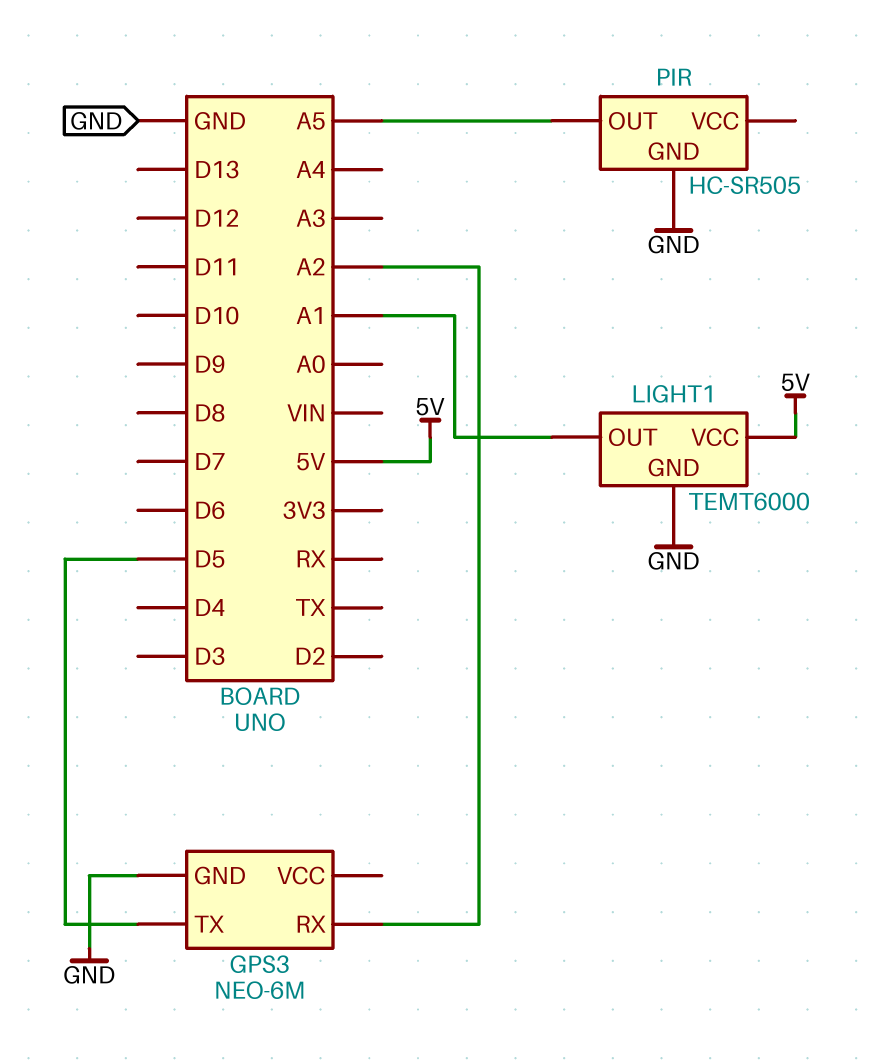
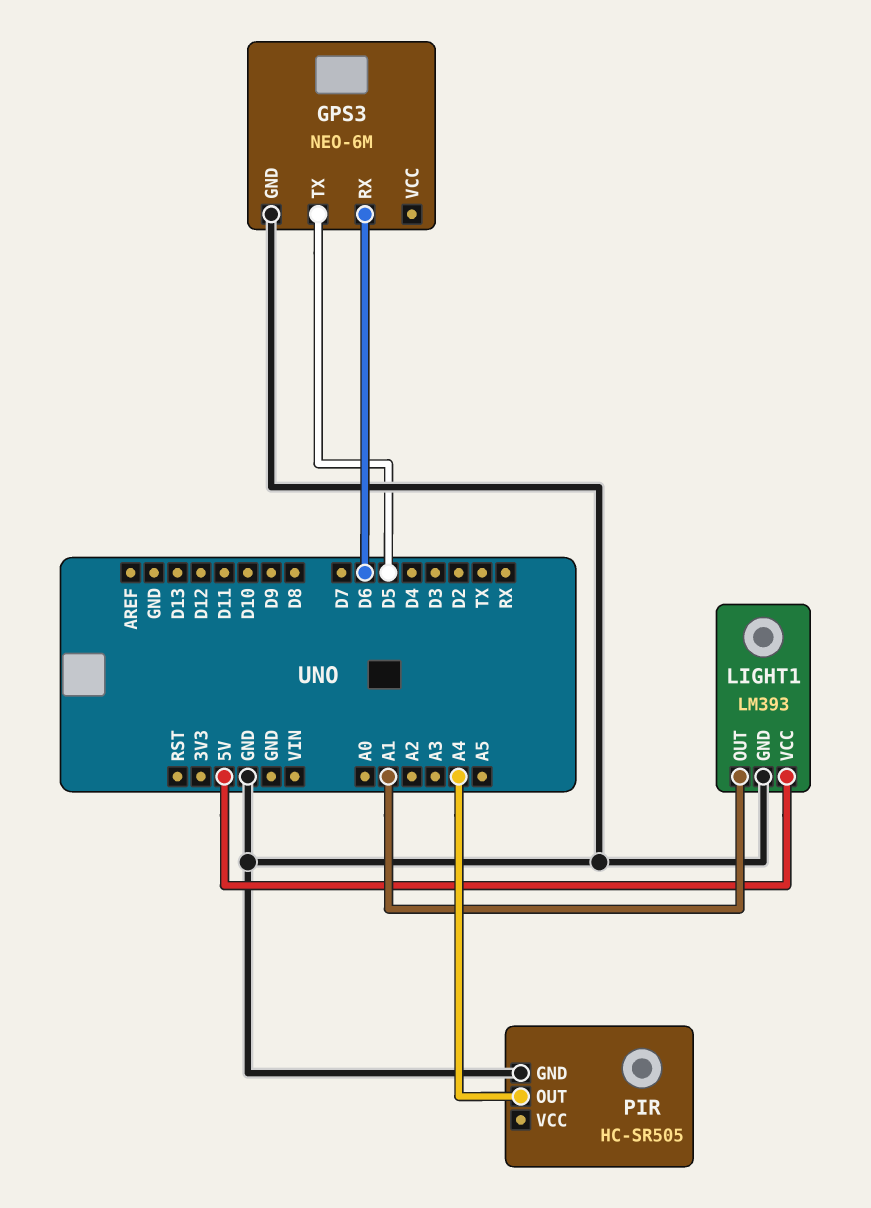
GPS3 pin RX: A2 -> D6
LIGHT1: TEMT6000 -> LM393
PIR pin OUT: A5 -> A4

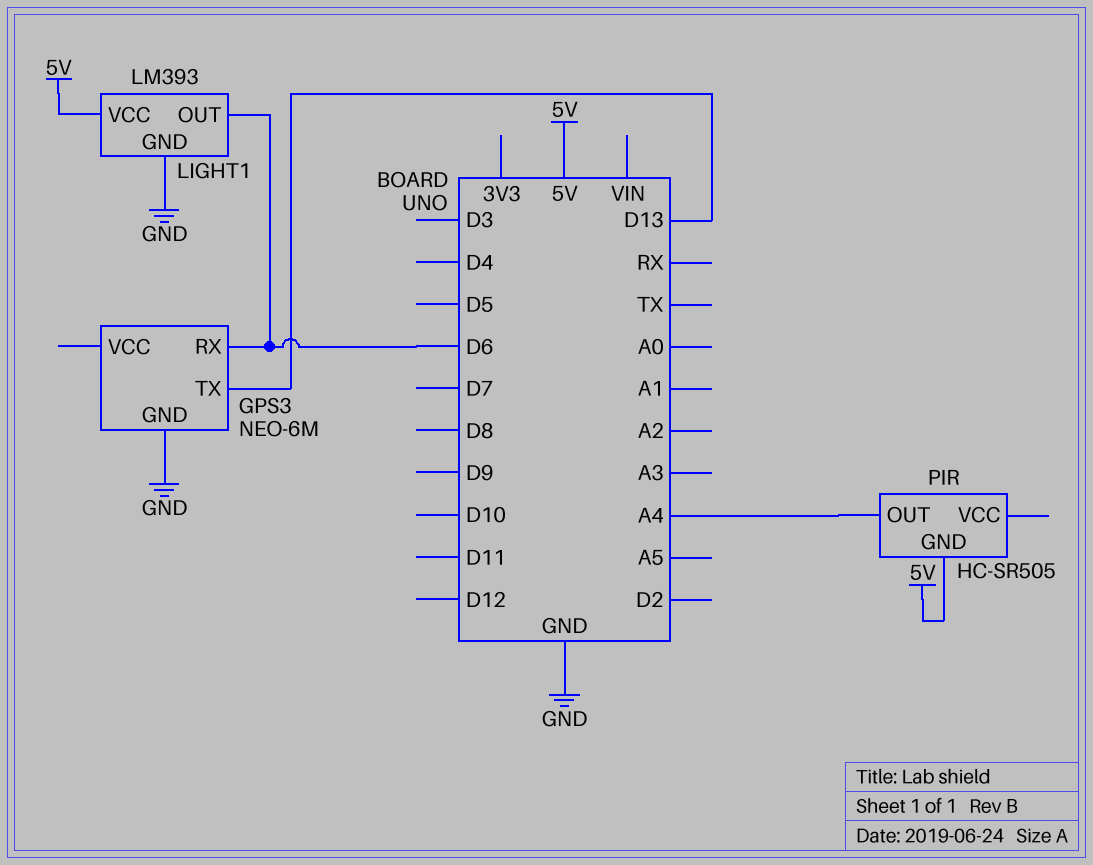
GPS3 pin TX: D5 -> D13
LIGHT1 pin OUT: A1 -> D6
PIR pin GND: GND -> 5V

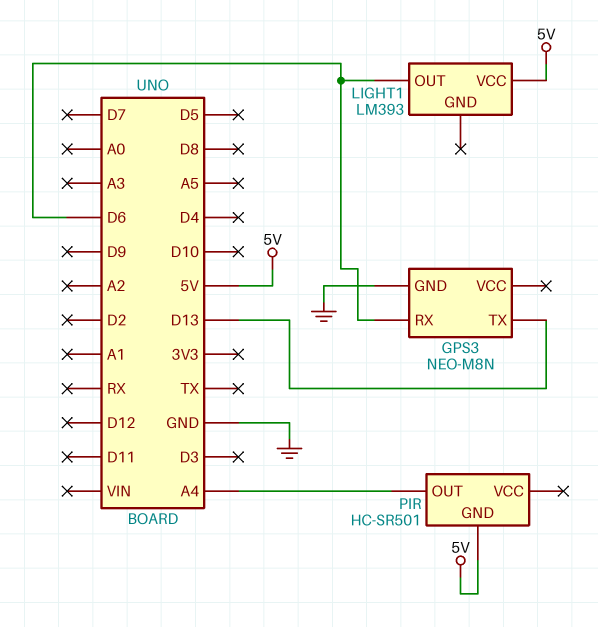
GPS3: NEO-6M -> NEO-M8N
LIGHT1 pin GND: GND -> none
PIR: HC-SR505 -> HC-SR501

